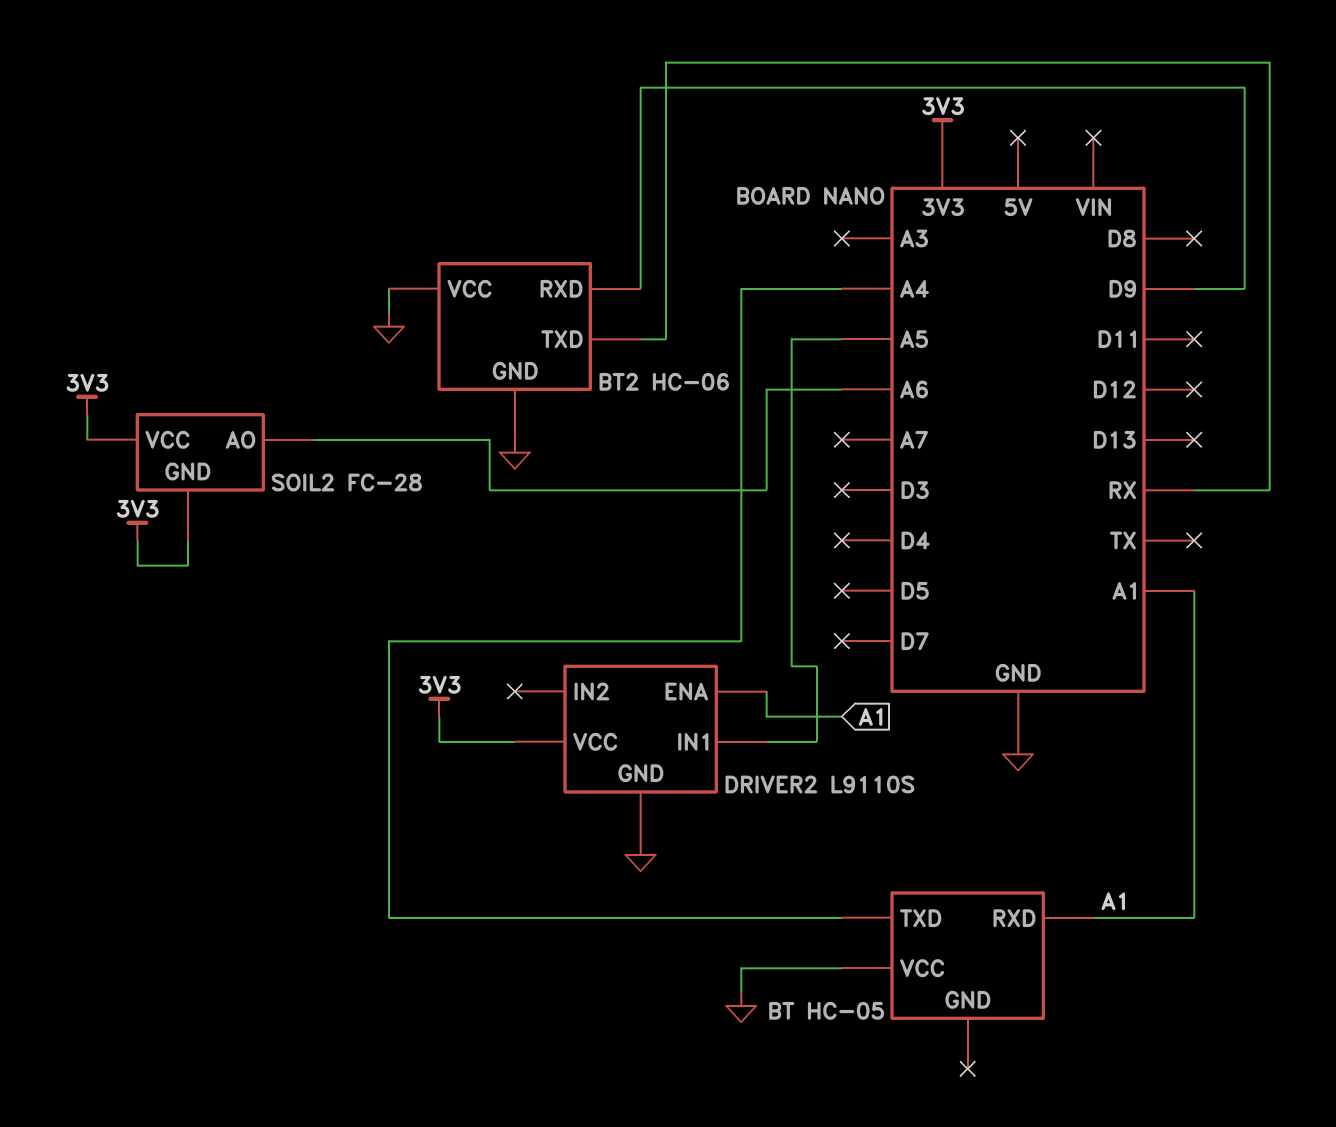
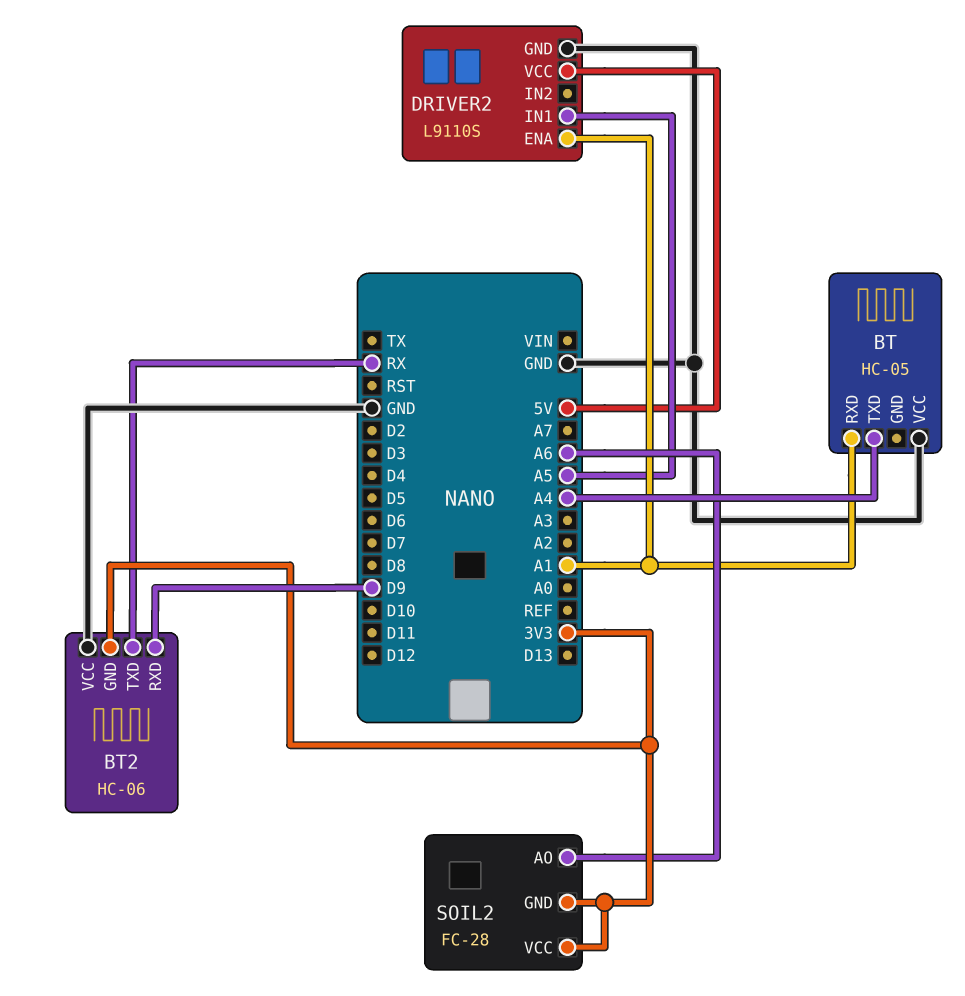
BT2 pin GND: GND -> 3V3
DRIVER2 pin VCC: 3V3 -> 5V

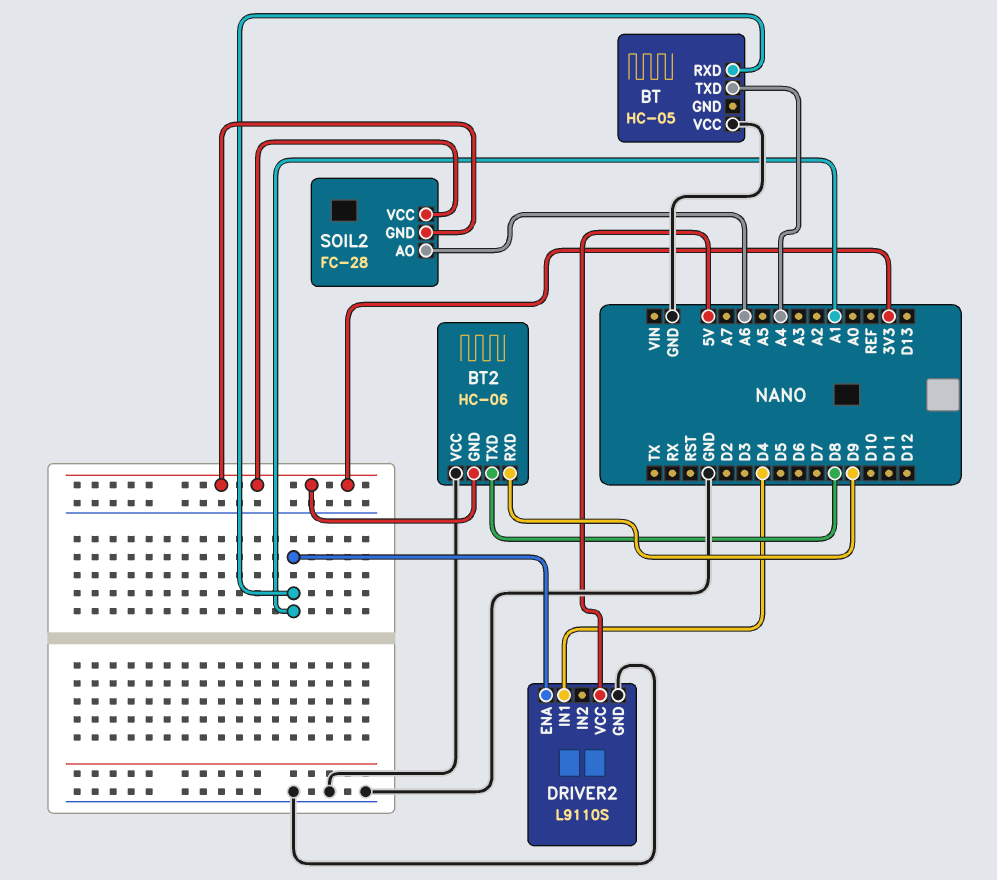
BT2 pin TXD: RX -> D8
DRIVER2 pin IN1: A5 -> D4

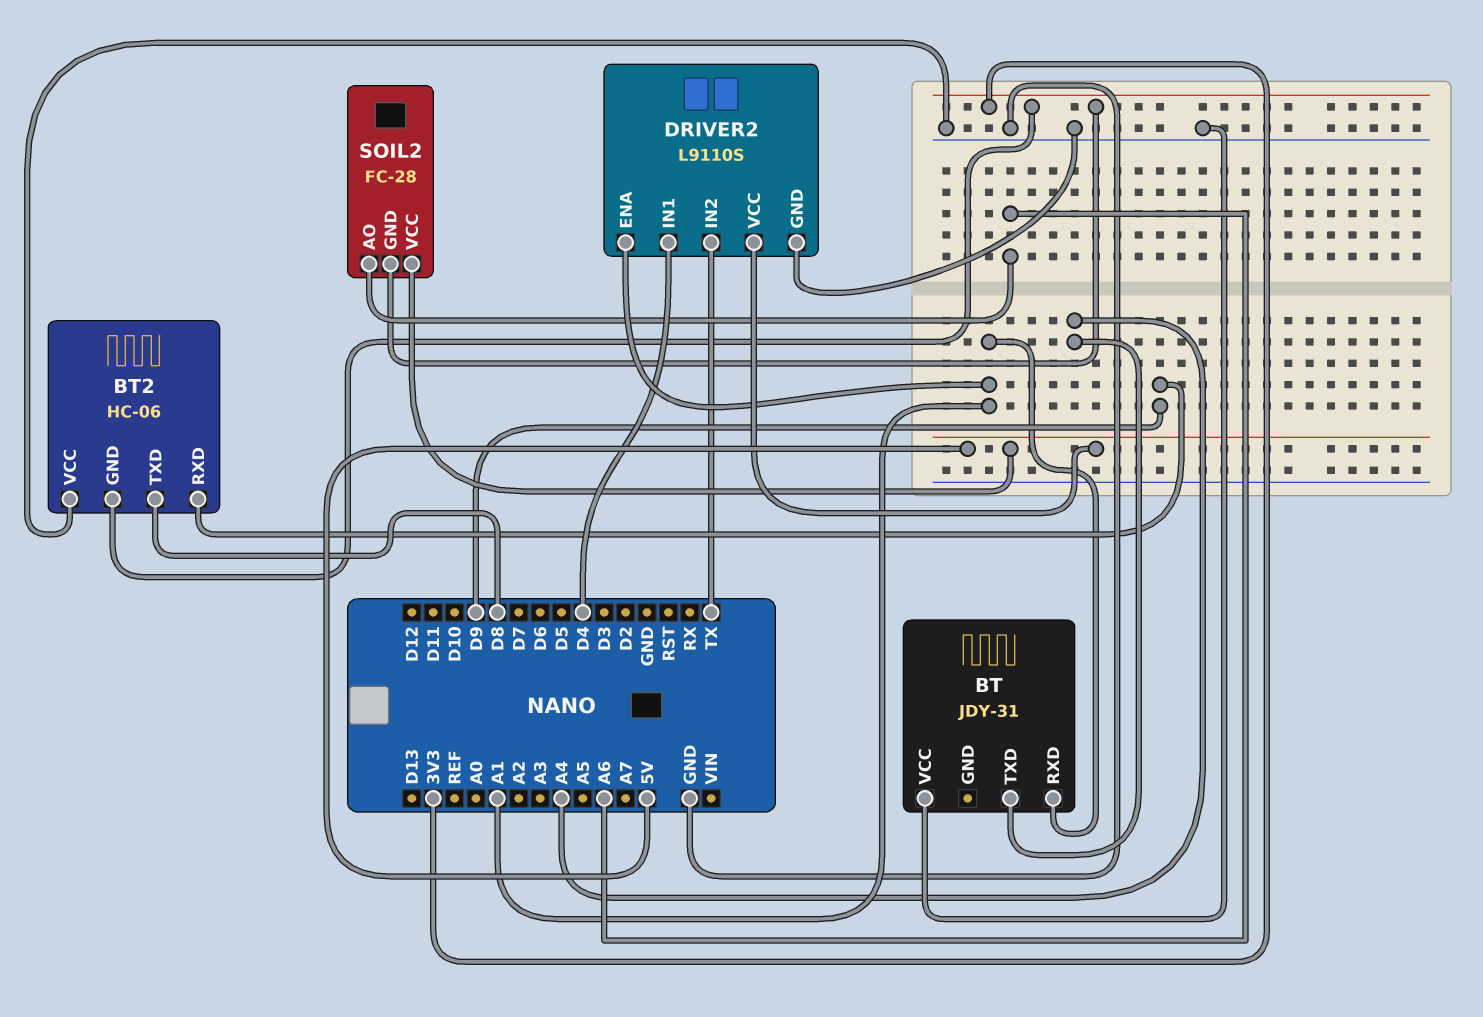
BT: HC-05 -> JDY-31
DRIVER2 pin IN2: none -> TX
SOIL2 pin VCC: 3V3 -> 5V

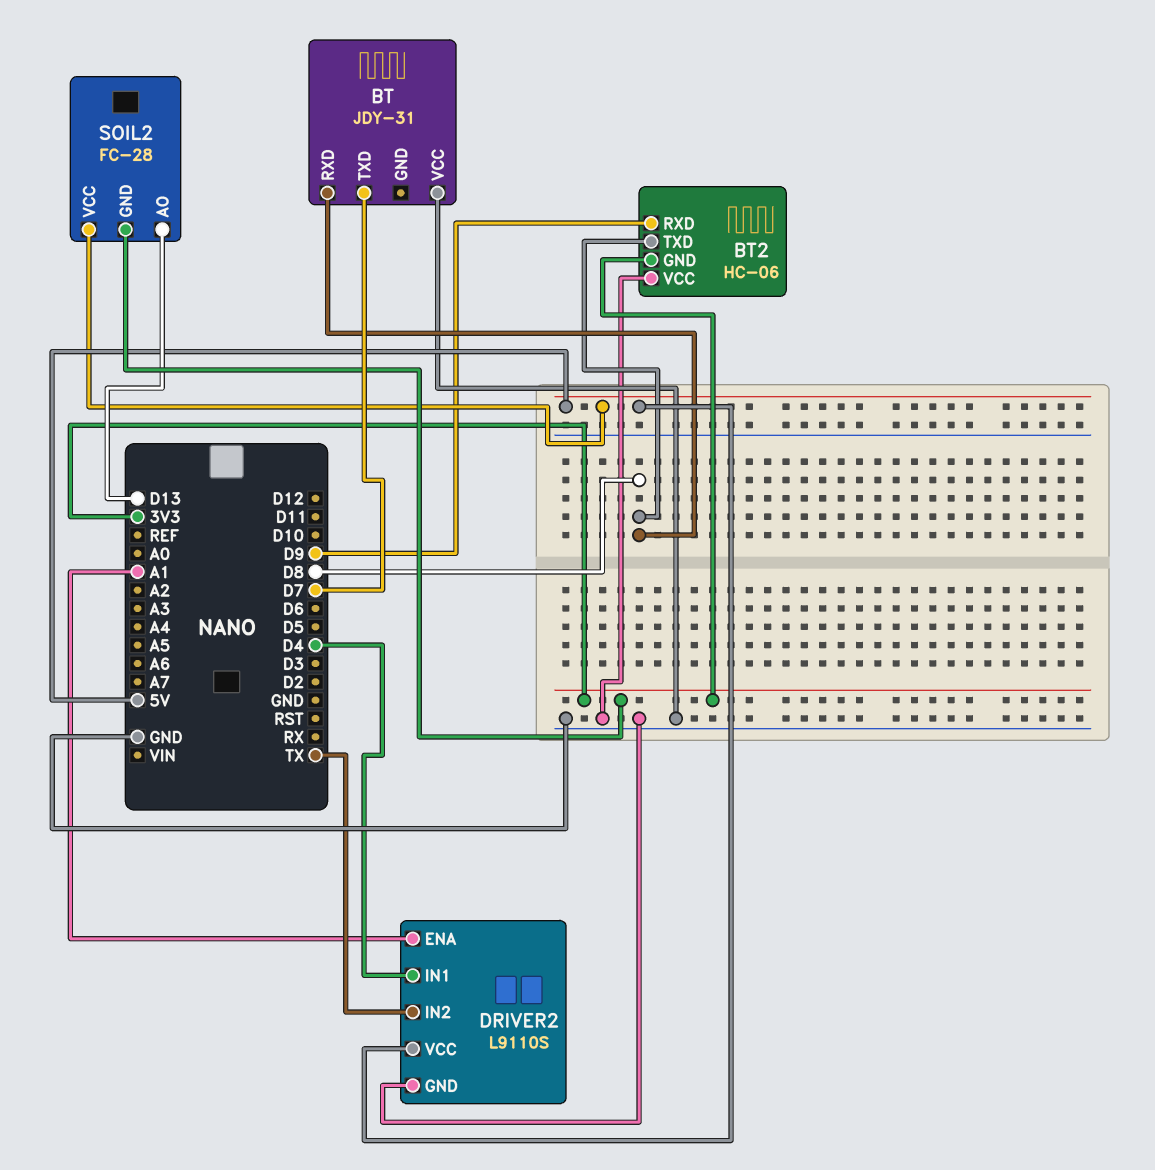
BT pin RXD: A1 -> D8
BT pin TXD: A4 -> D7
SOIL2 pin AO: A6 -> D13

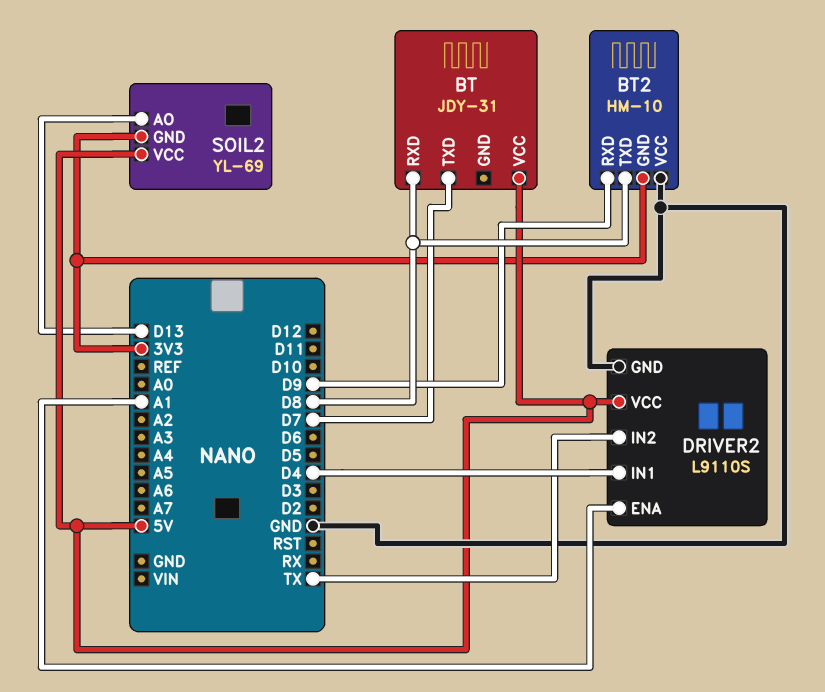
BT pin VCC: GND -> 5V
BT2: HC-06 -> HM-10
SOIL2: FC-28 -> YL-69

